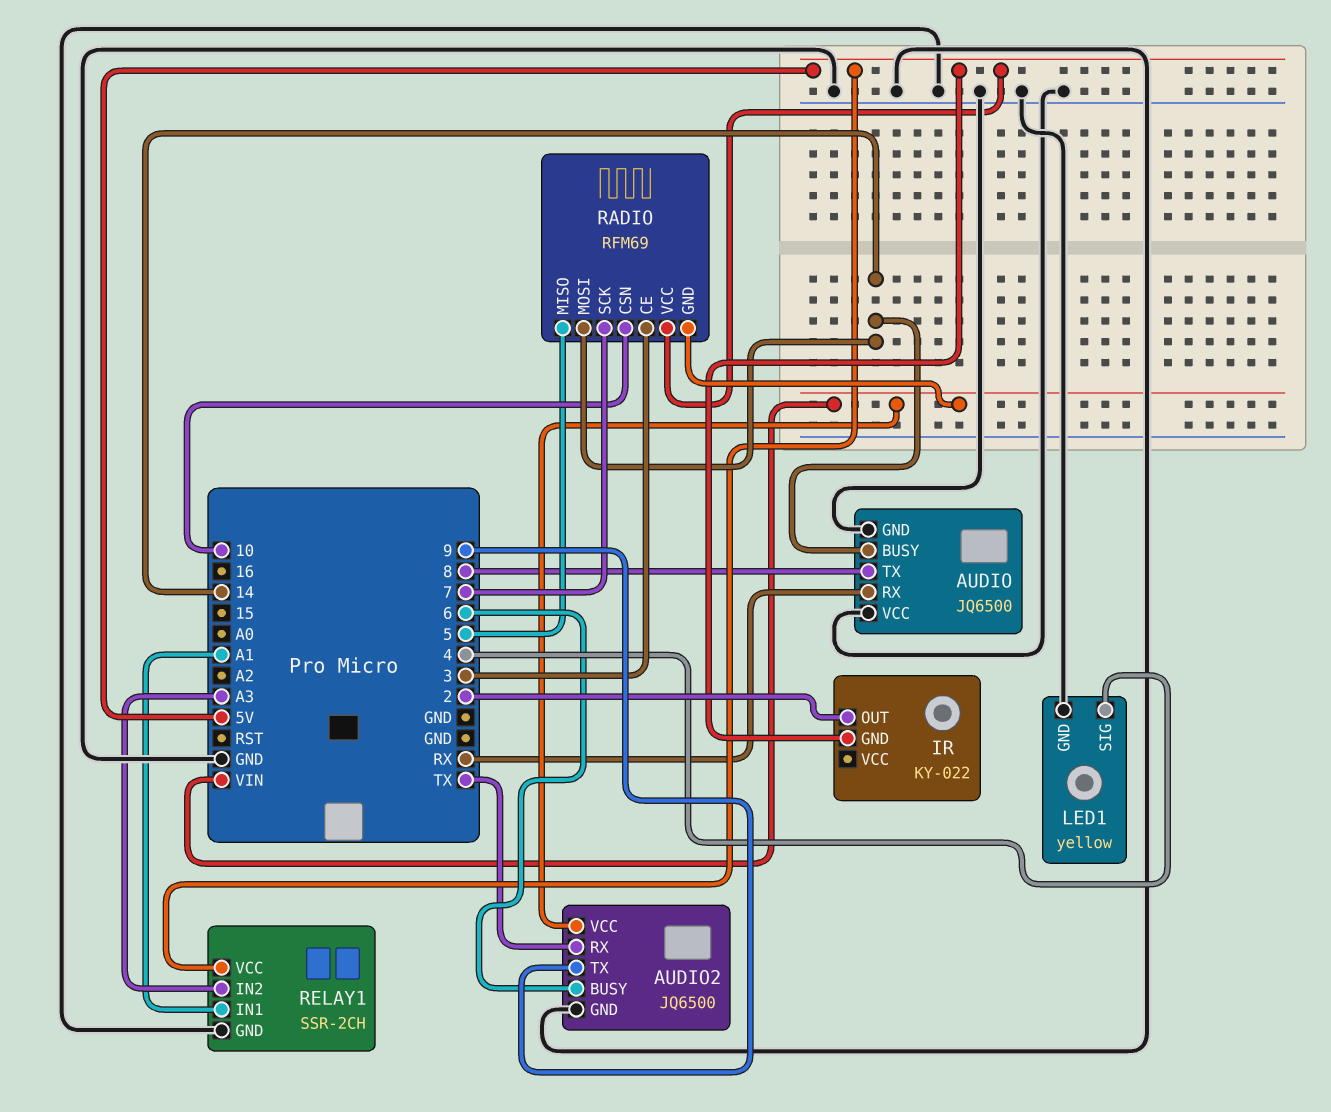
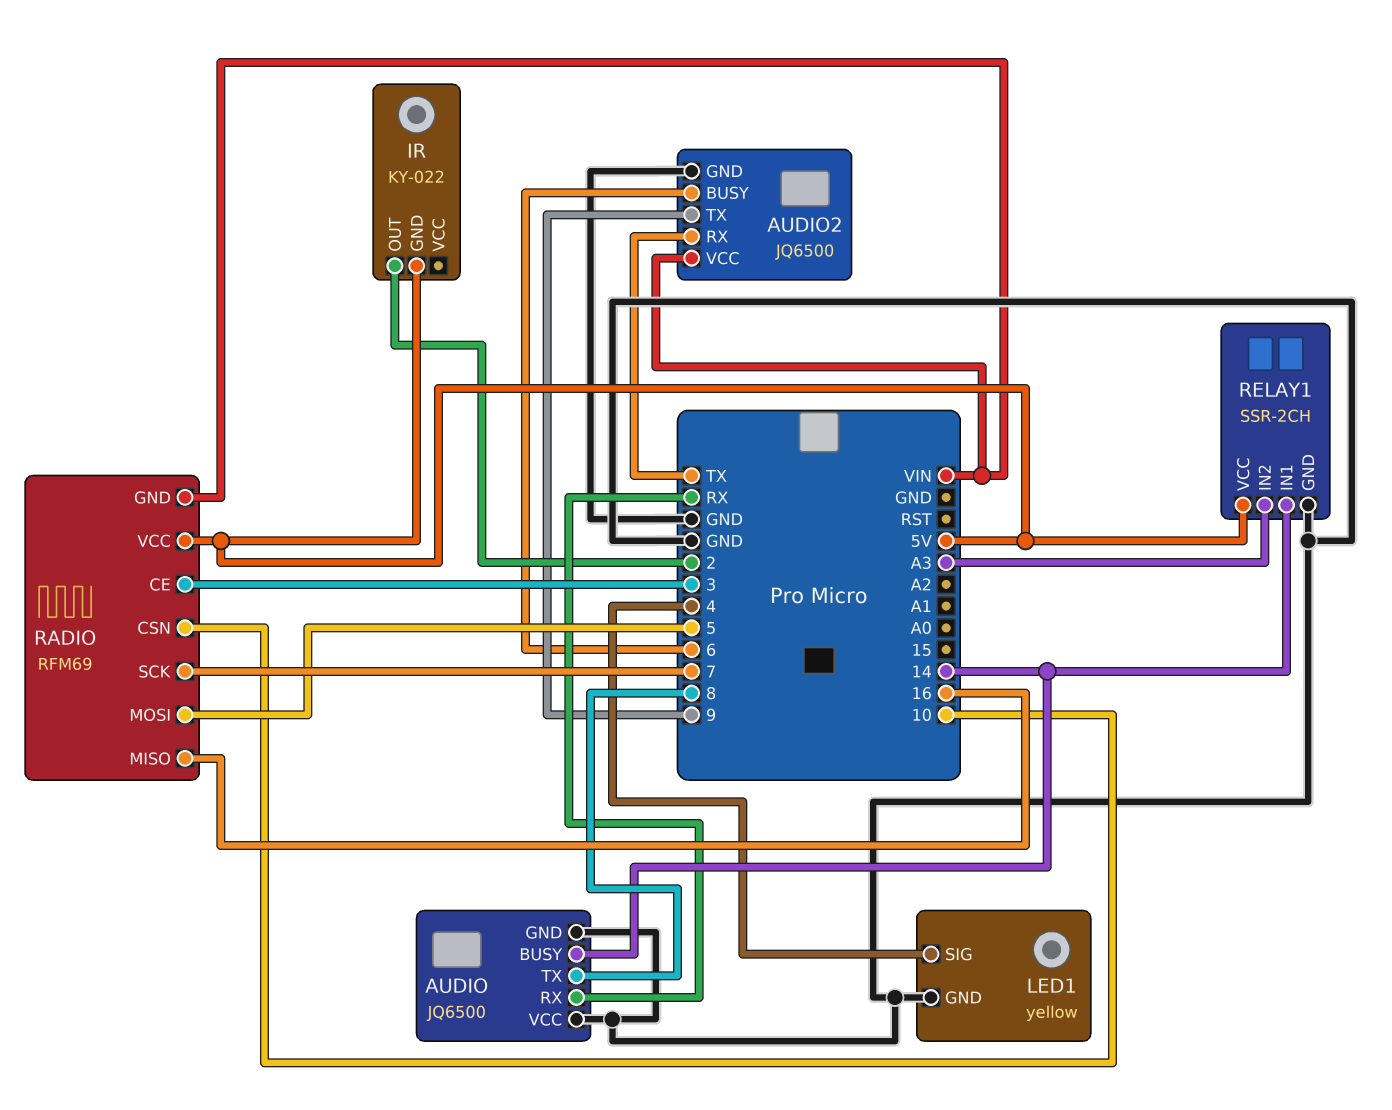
RADIO pin MISO: 5 -> 16
RADIO pin MOSI: 14 -> 5
RELAY1 pin IN1: A1 -> 14

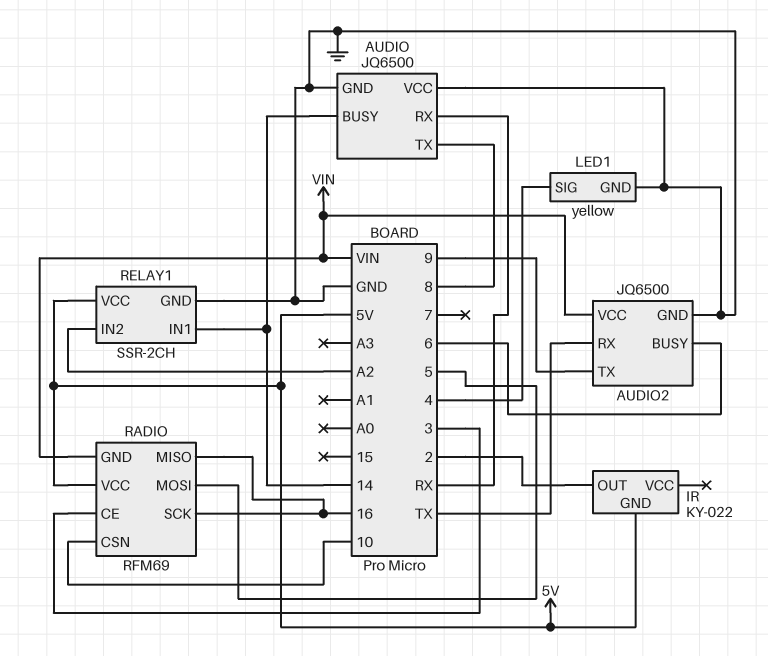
RADIO pin SCK: 7 -> 16
RELAY1 pin IN2: A3 -> A2

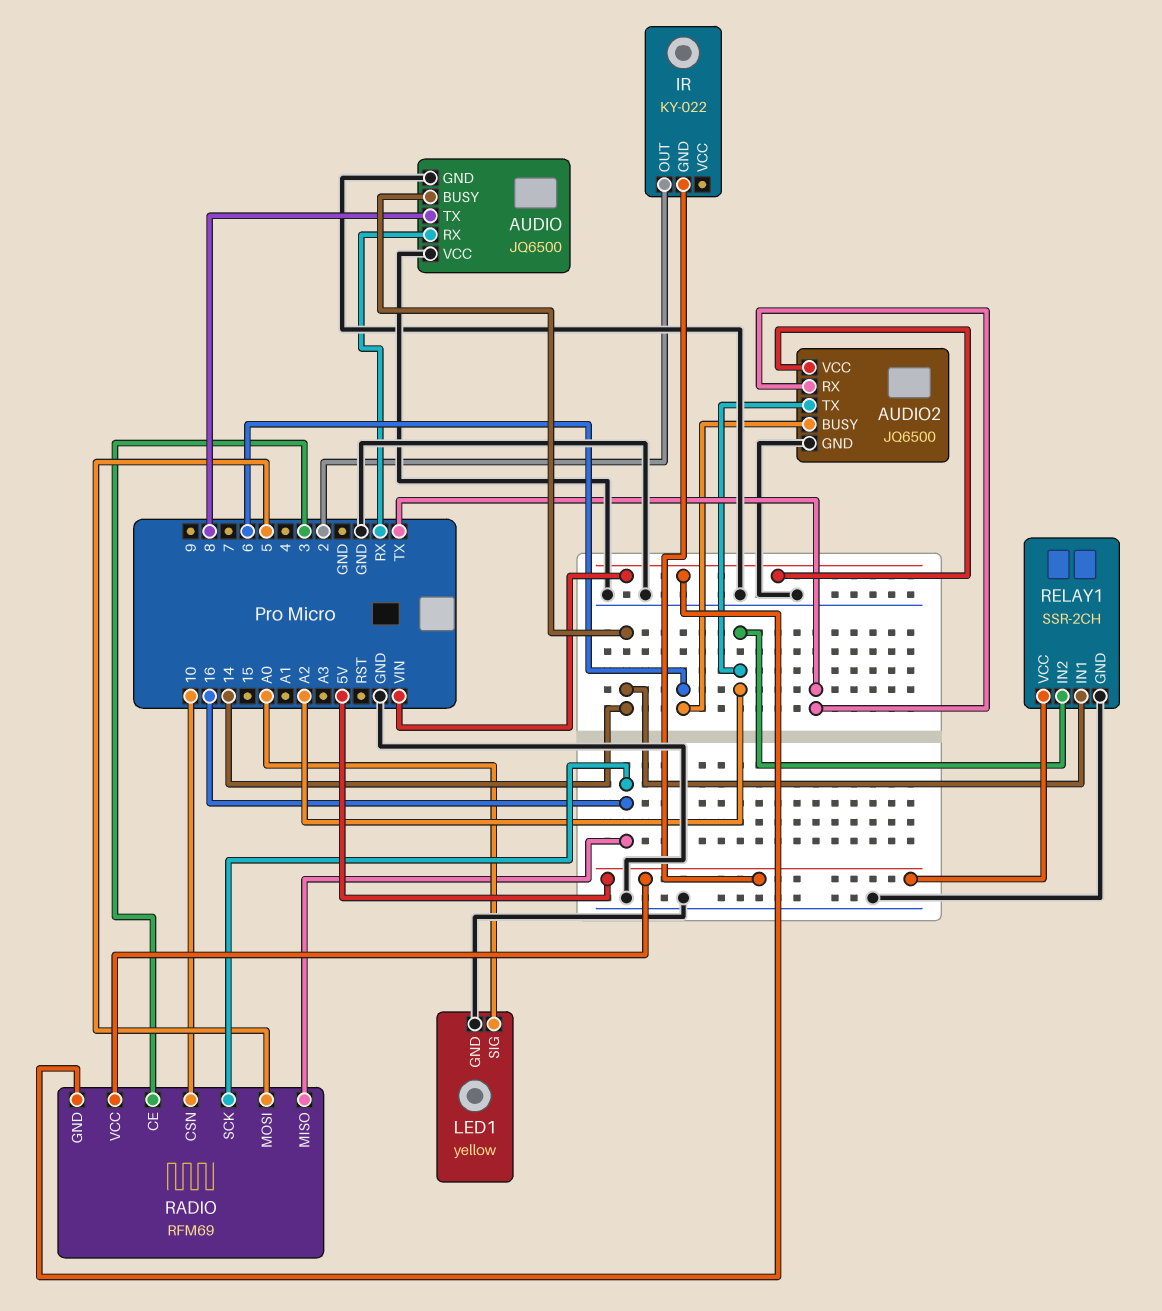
AUDIO2 pin TX: 9 -> A2
LED1 pin SIG: 4 -> A0

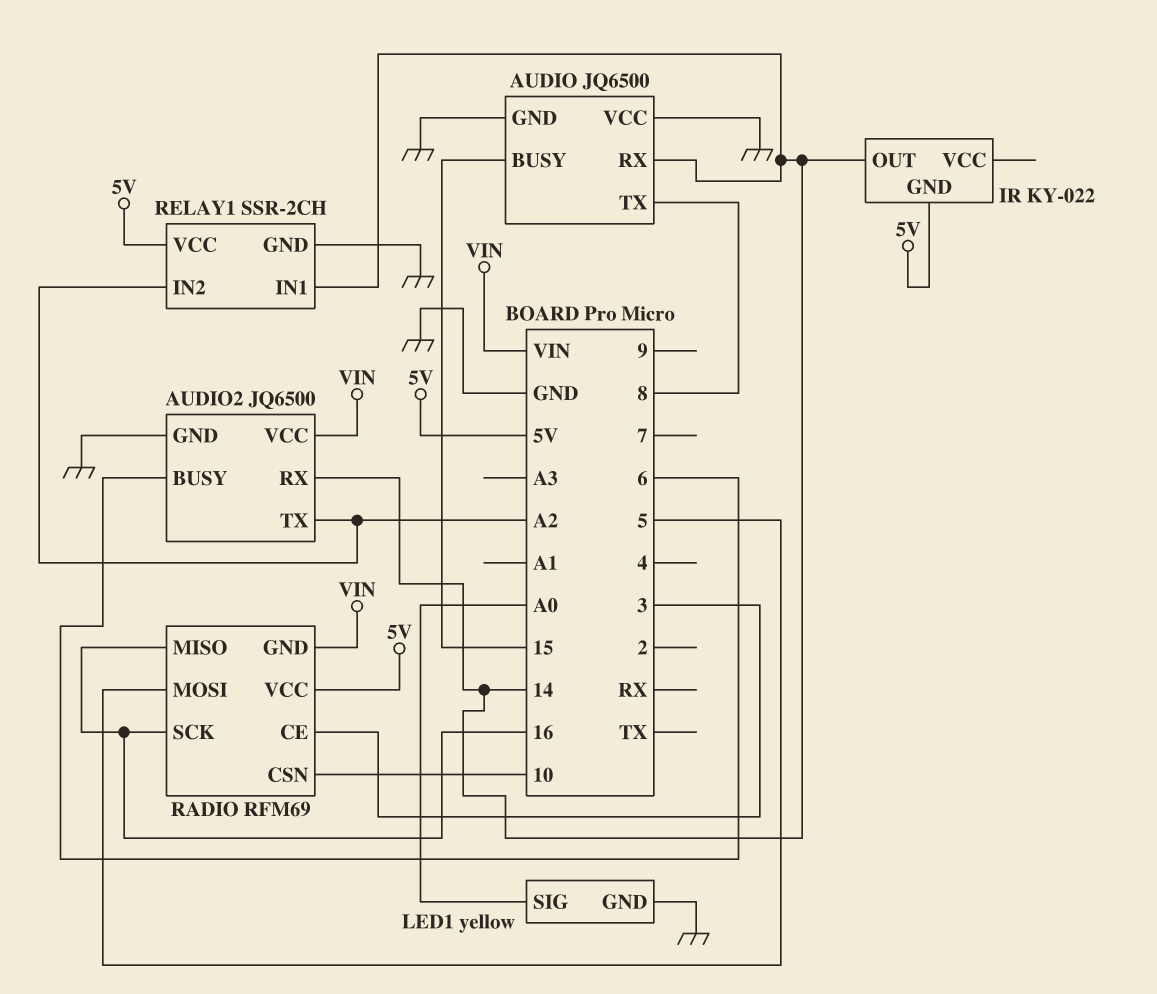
AUDIO pin BUSY: 14 -> 15
AUDIO pin RX: RX -> 14
AUDIO2 pin RX: TX -> 14
IR pin OUT: 2 -> 14

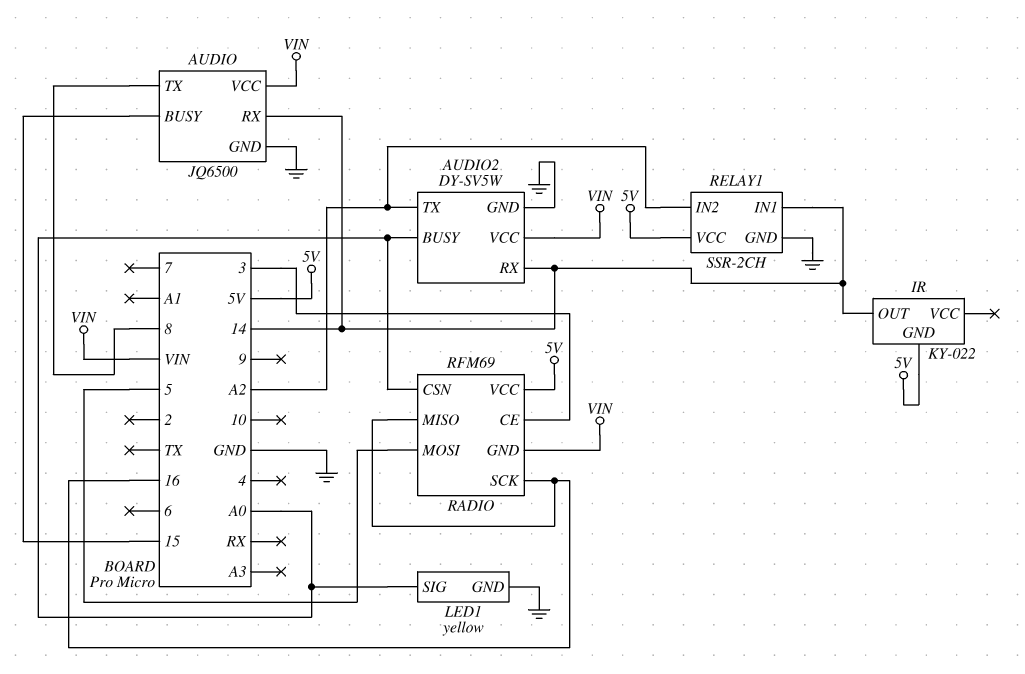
AUDIO pin VCC: GND -> VIN
AUDIO2: JQ6500 -> DY-SV5W
AUDIO2 pin BUSY: 6 -> A0
RADIO pin CSN: 10 -> A0

